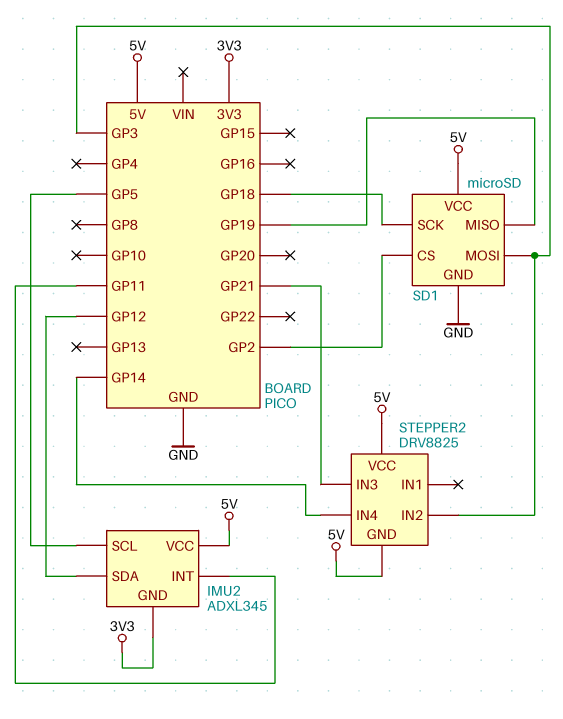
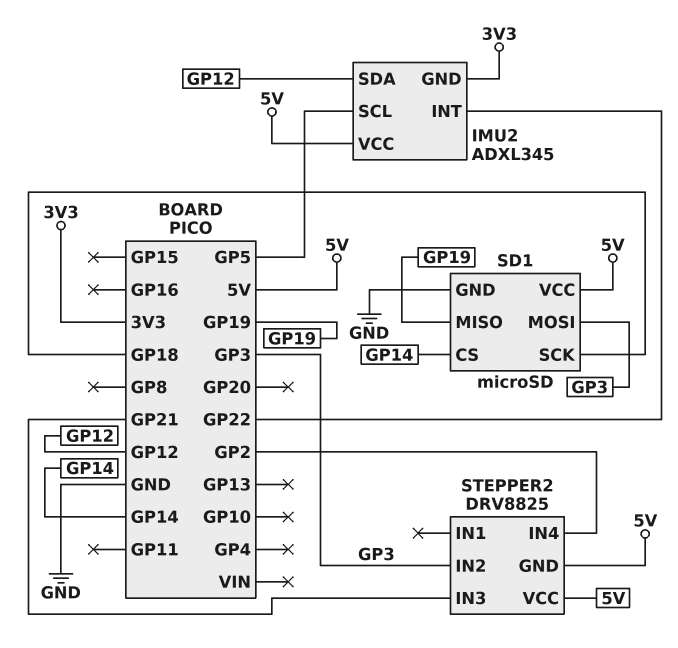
IMU2 pin INT: GP11 -> GP22
SD1 pin CS: GP2 -> GP14
STEPPER2 pin IN4: GP14 -> GP2

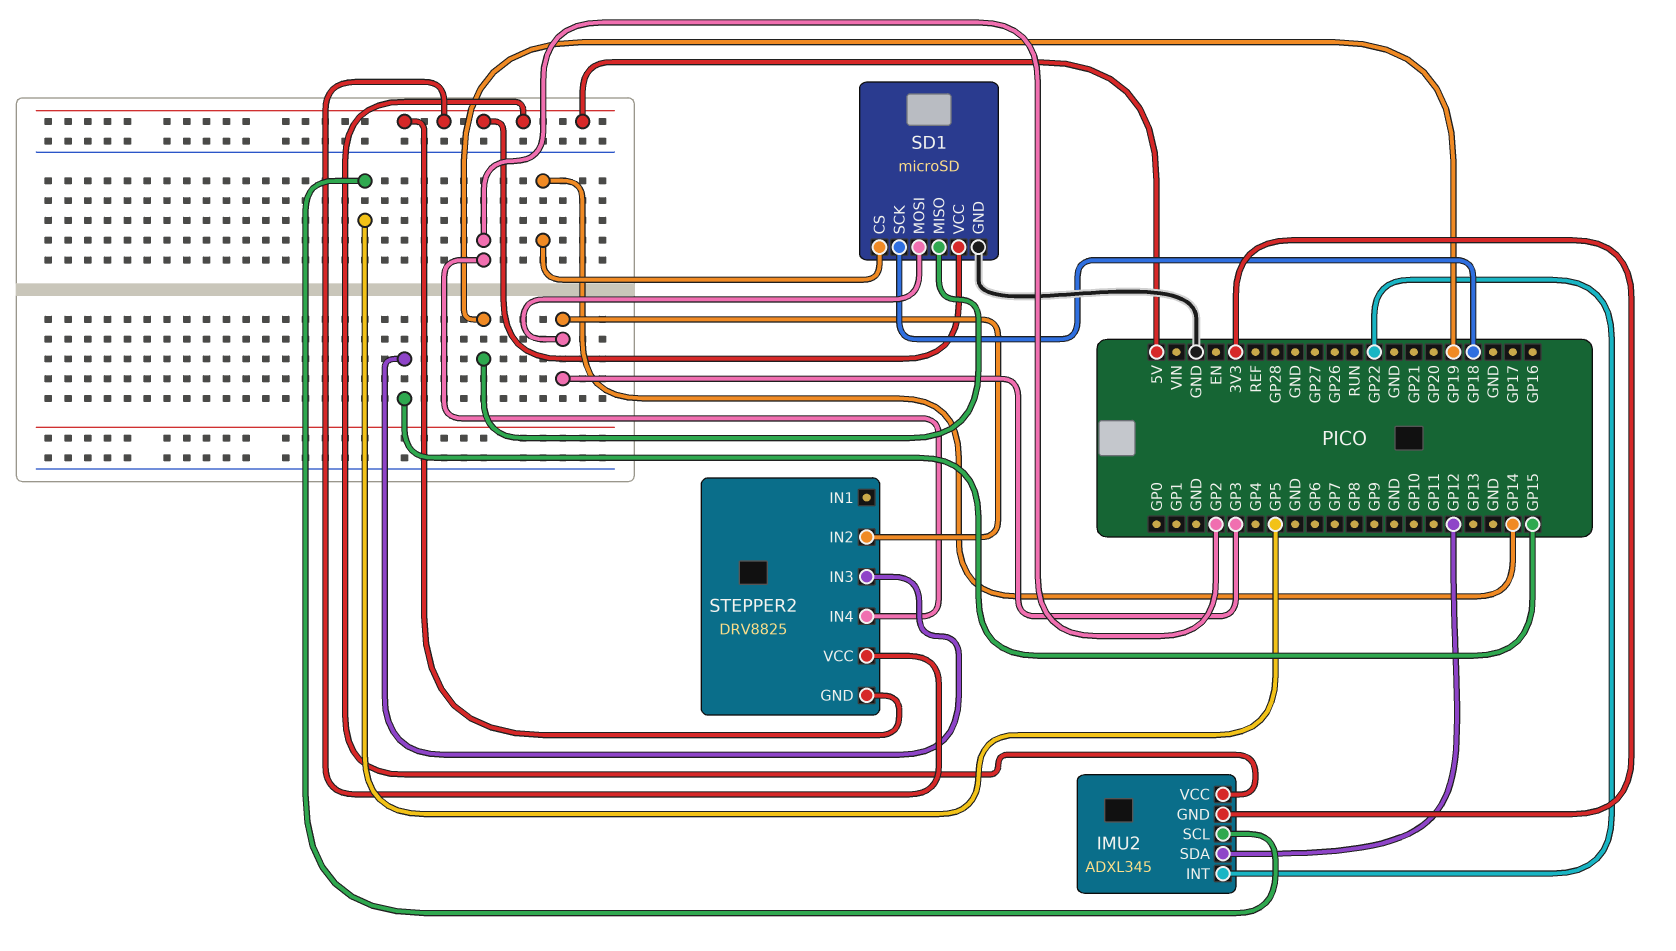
STEPPER2 pin IN3: GP21 -> GP15

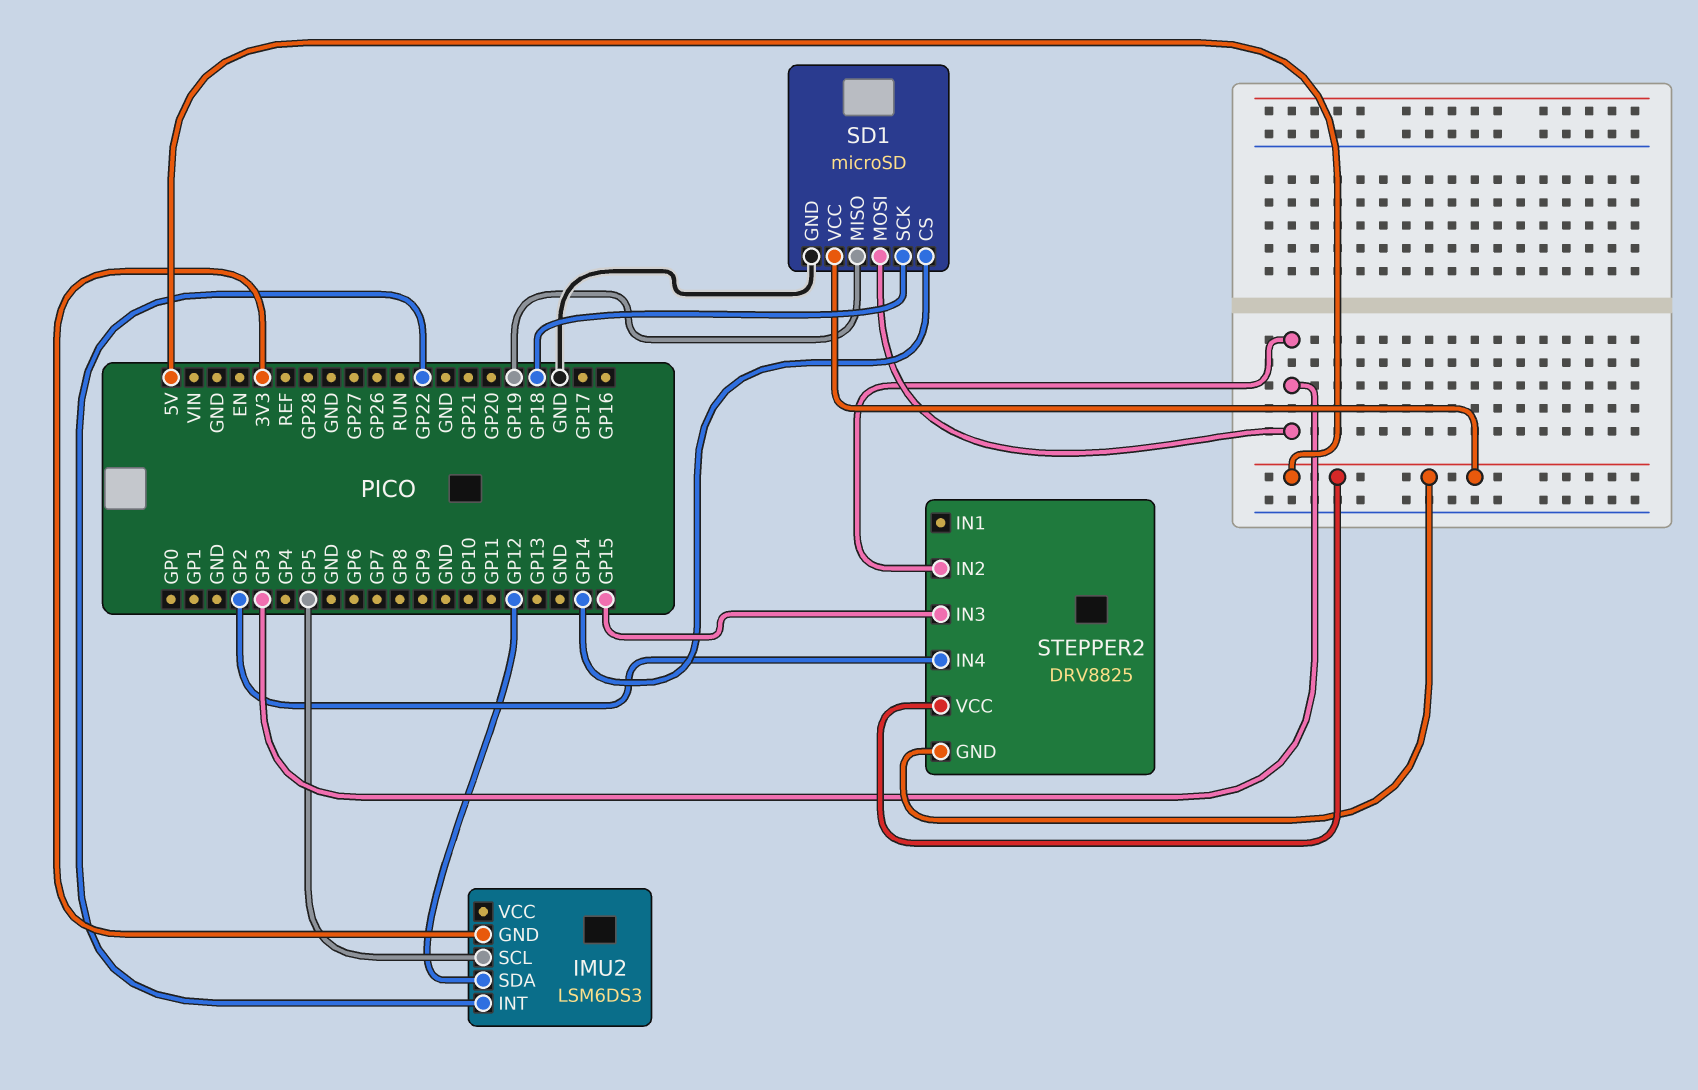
IMU2: ADXL345 -> LSM6DS3
IMU2 pin VCC: 5V -> none

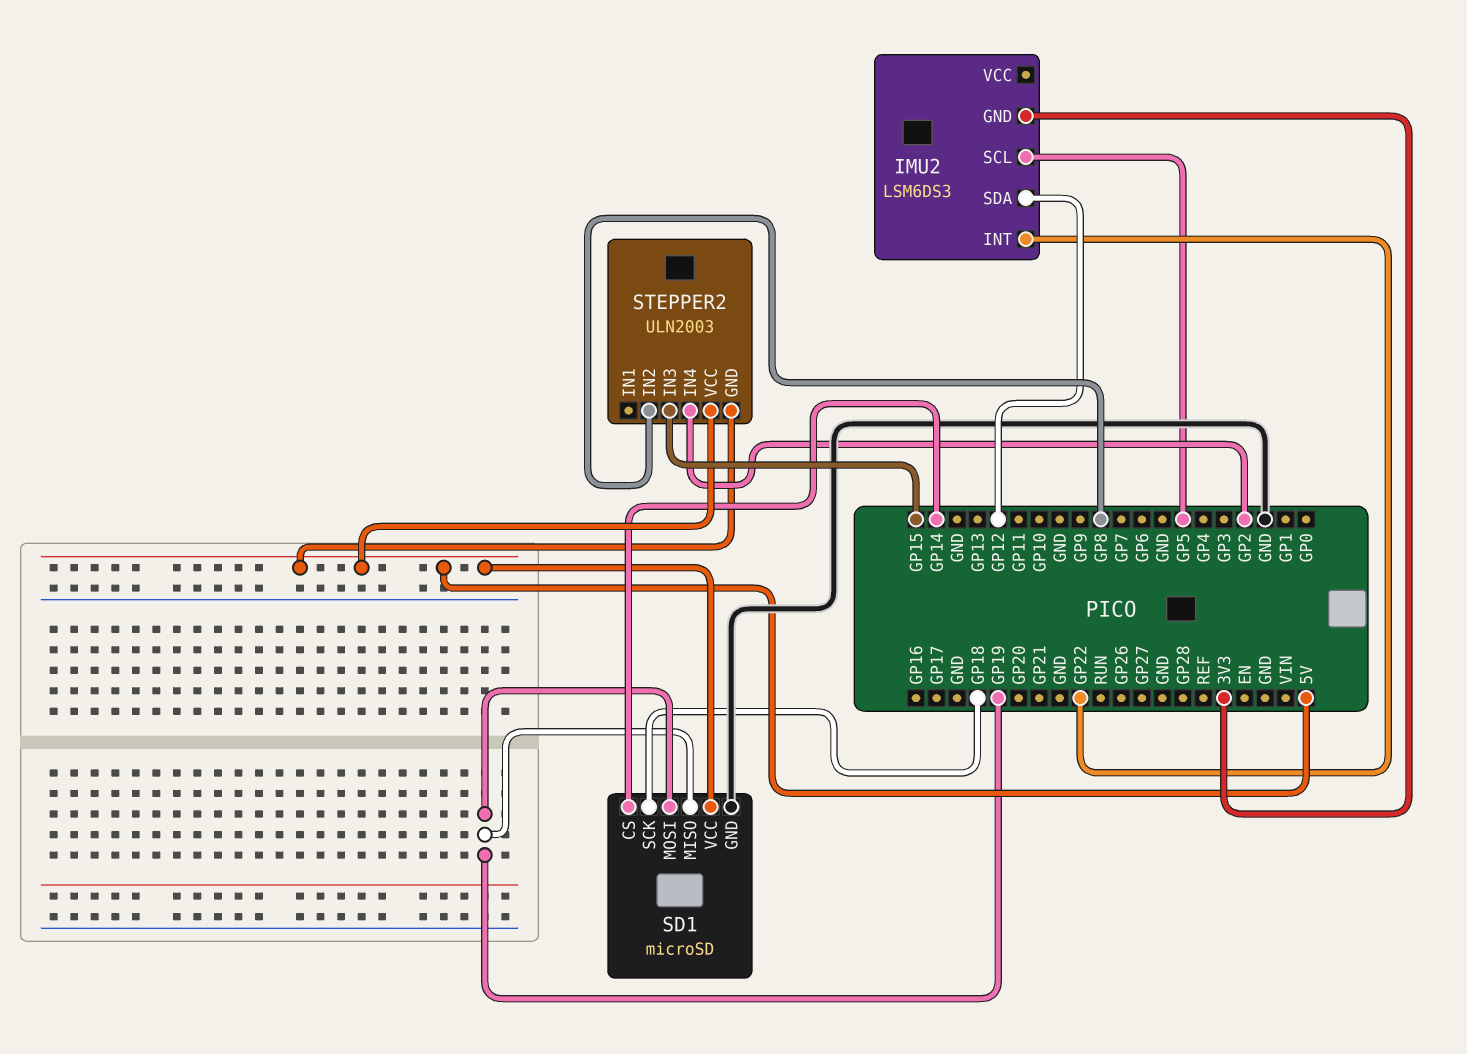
SD1 pin MOSI: GP3 -> GP19
STEPPER2: DRV8825 -> ULN2003
STEPPER2 pin IN2: GP3 -> GP8

